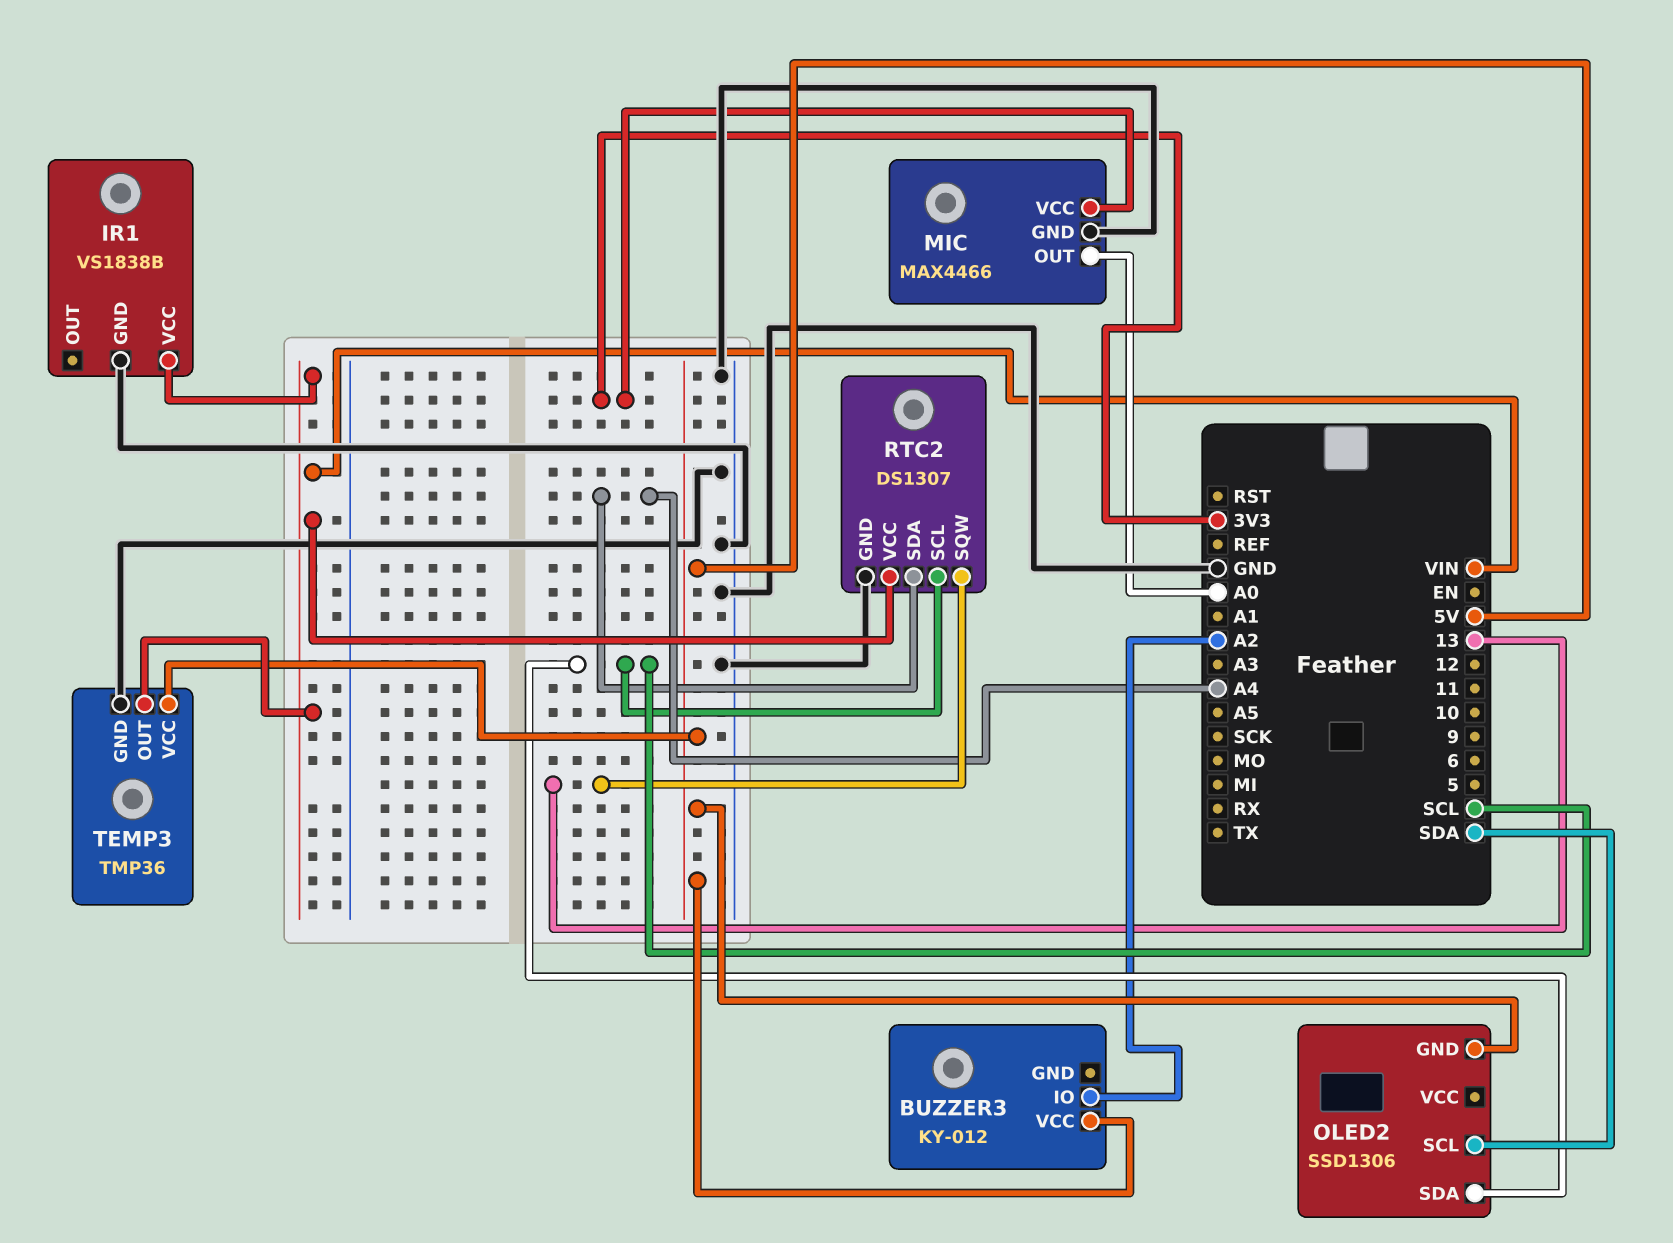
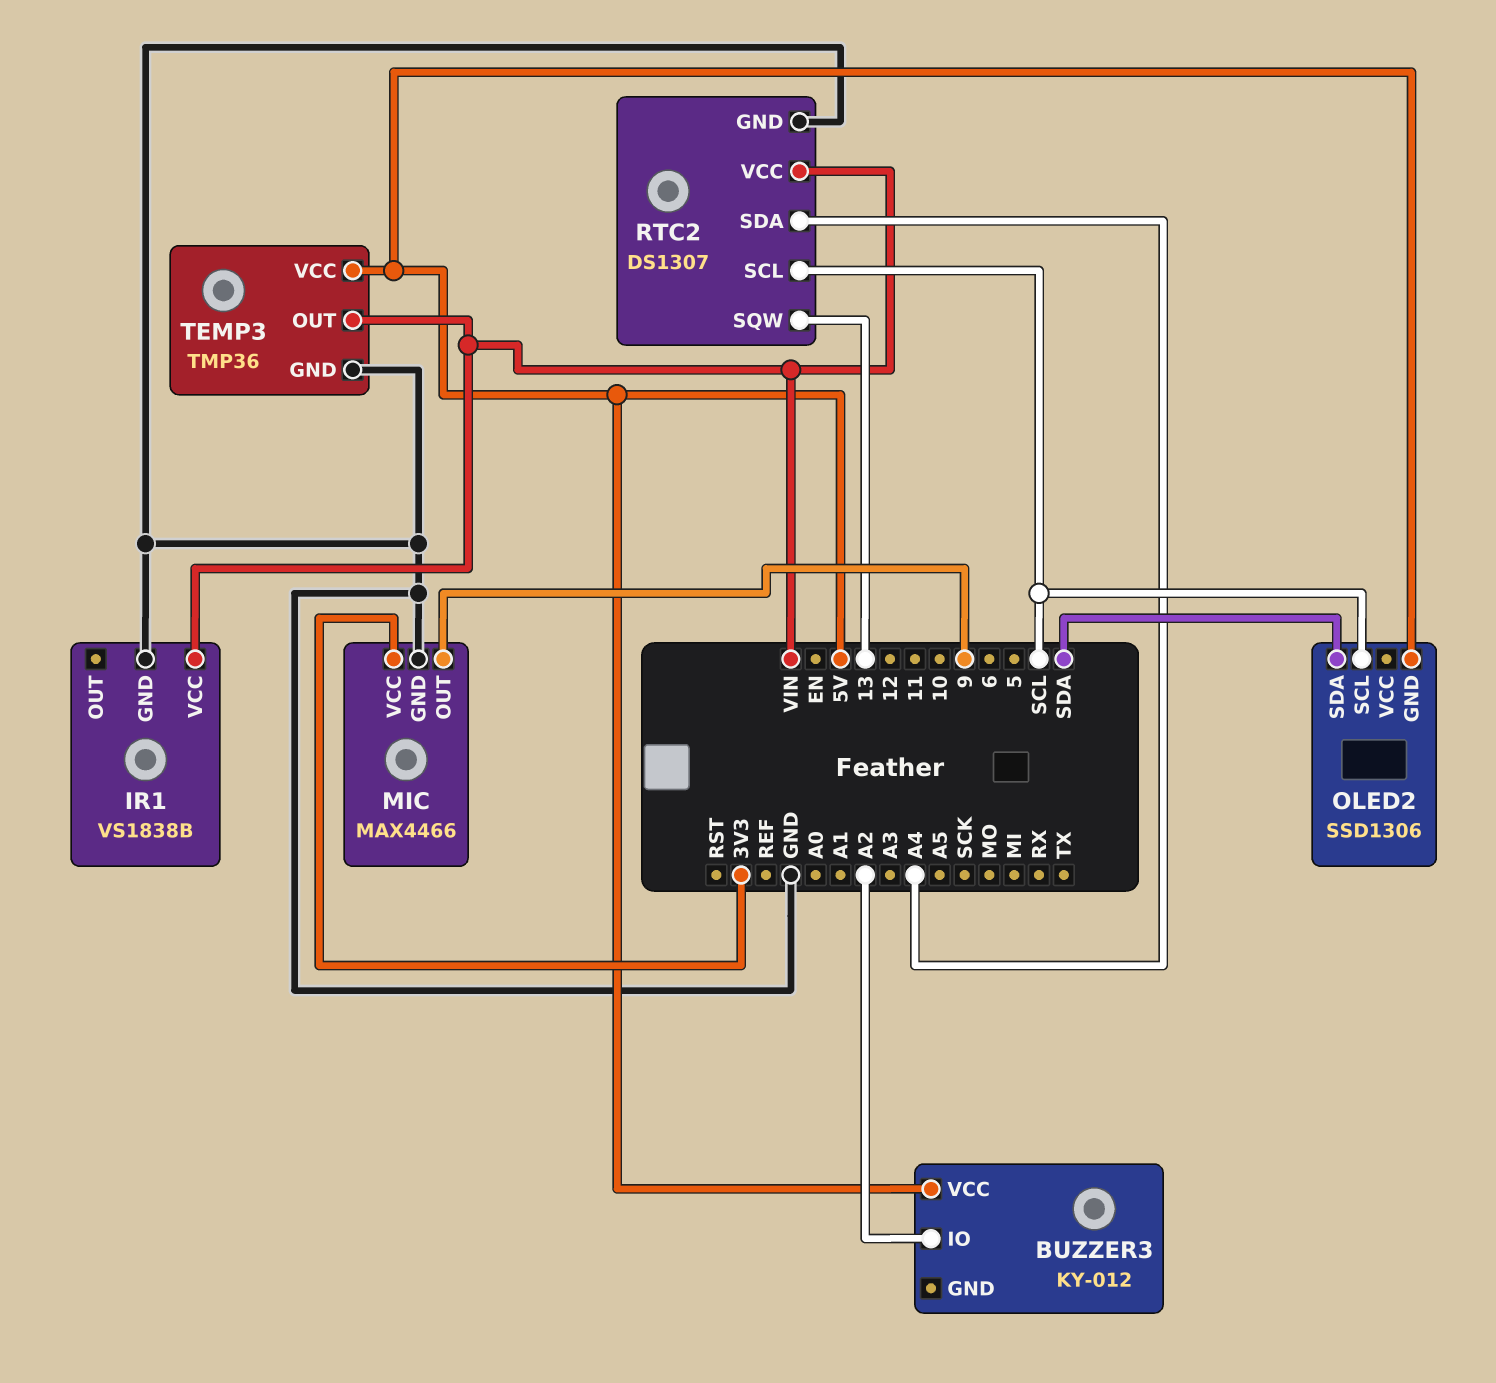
MIC pin OUT: A0 -> 9
OLED2 pin SCL: SDA -> SCL
OLED2 pin SDA: SCL -> SDA

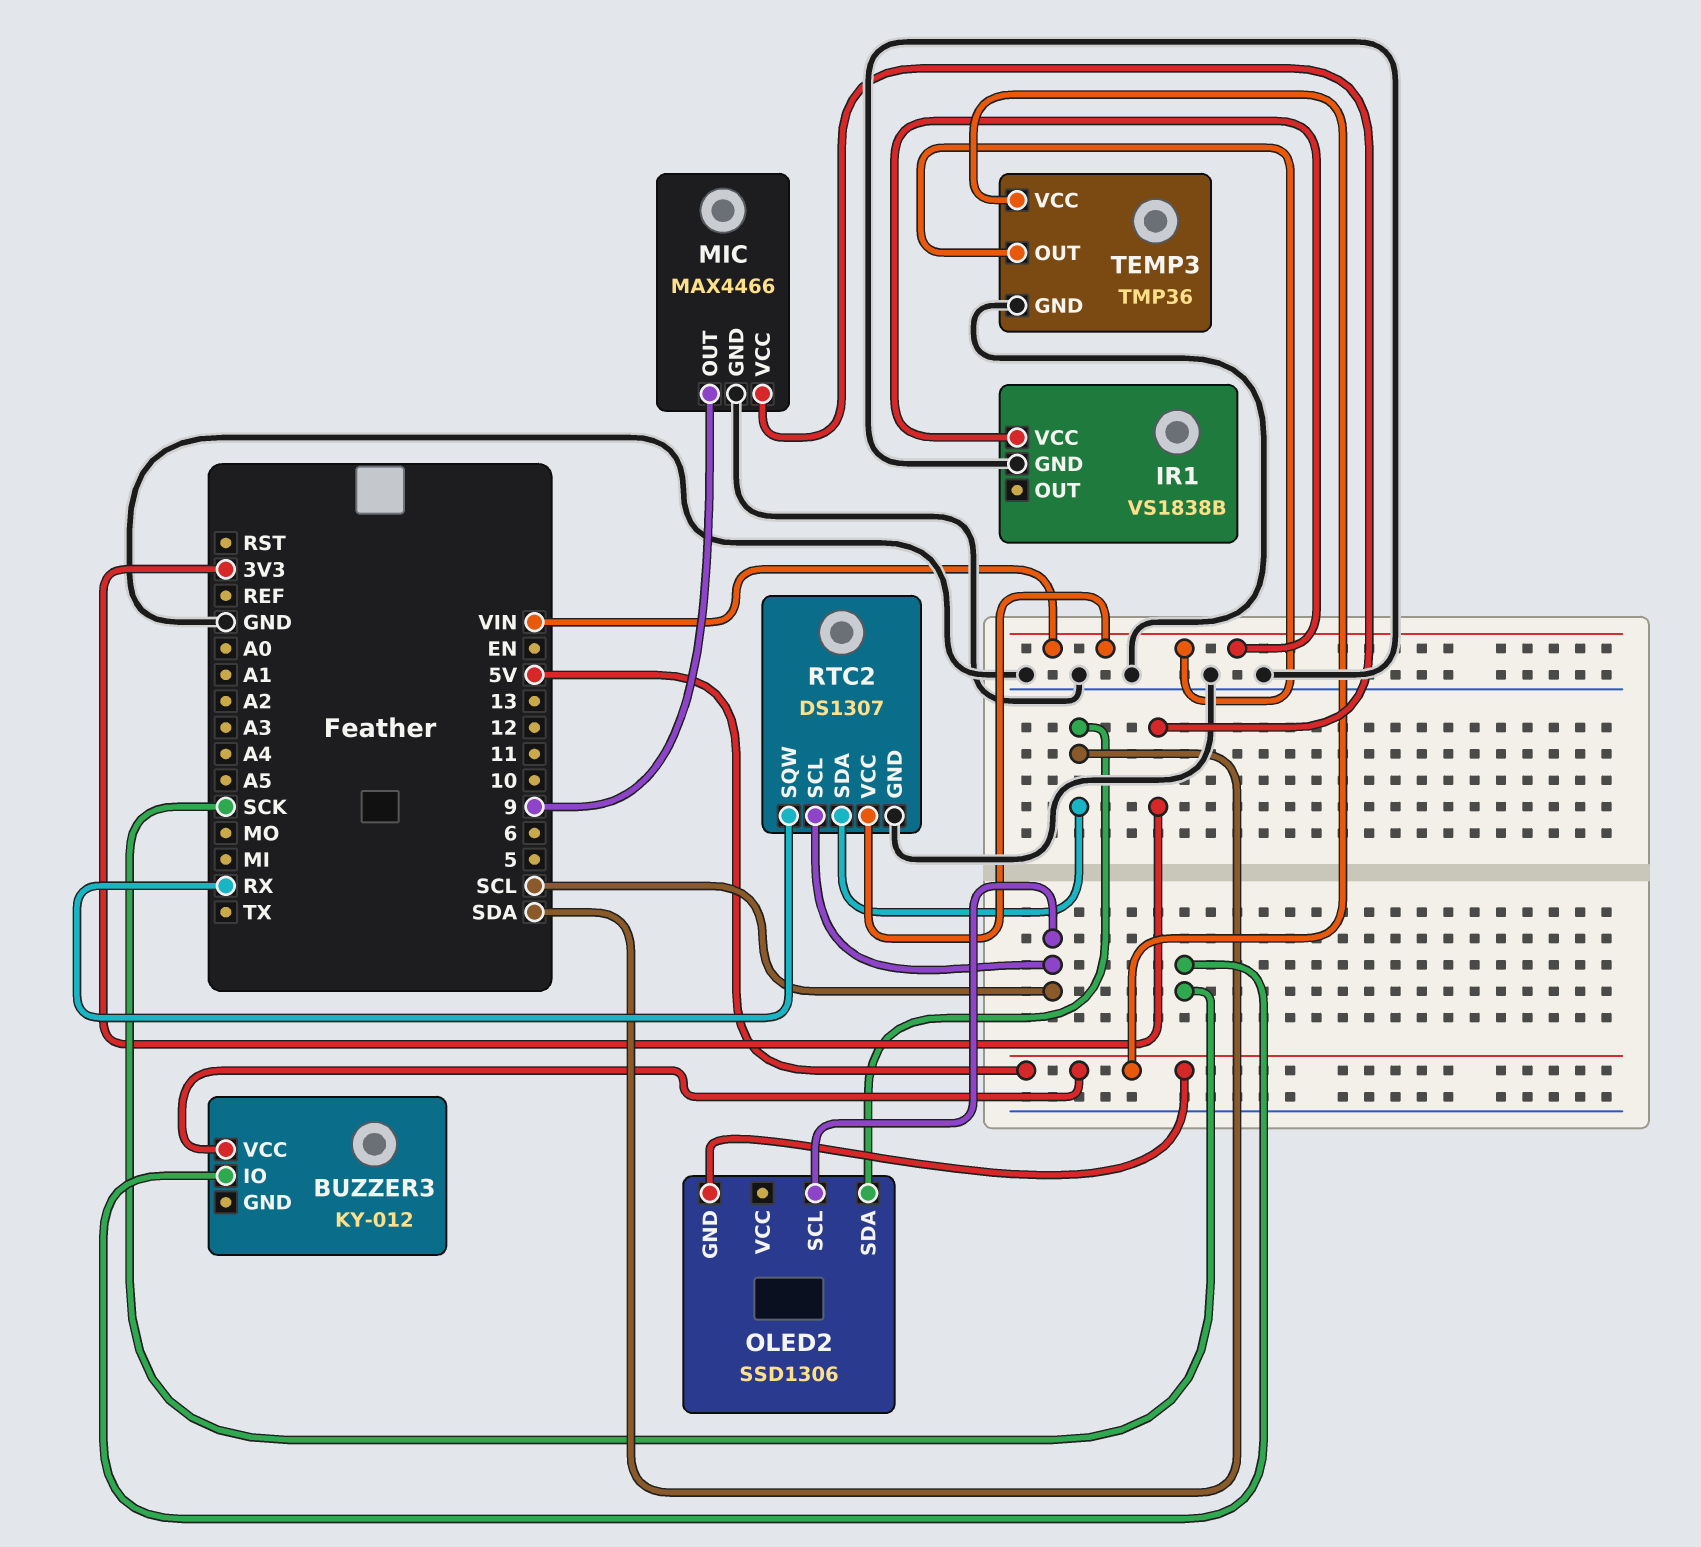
BUZZER3 pin IO: A2 -> SCK
RTC2 pin SDA: A4 -> SDA
RTC2 pin SQW: 13 -> RX

